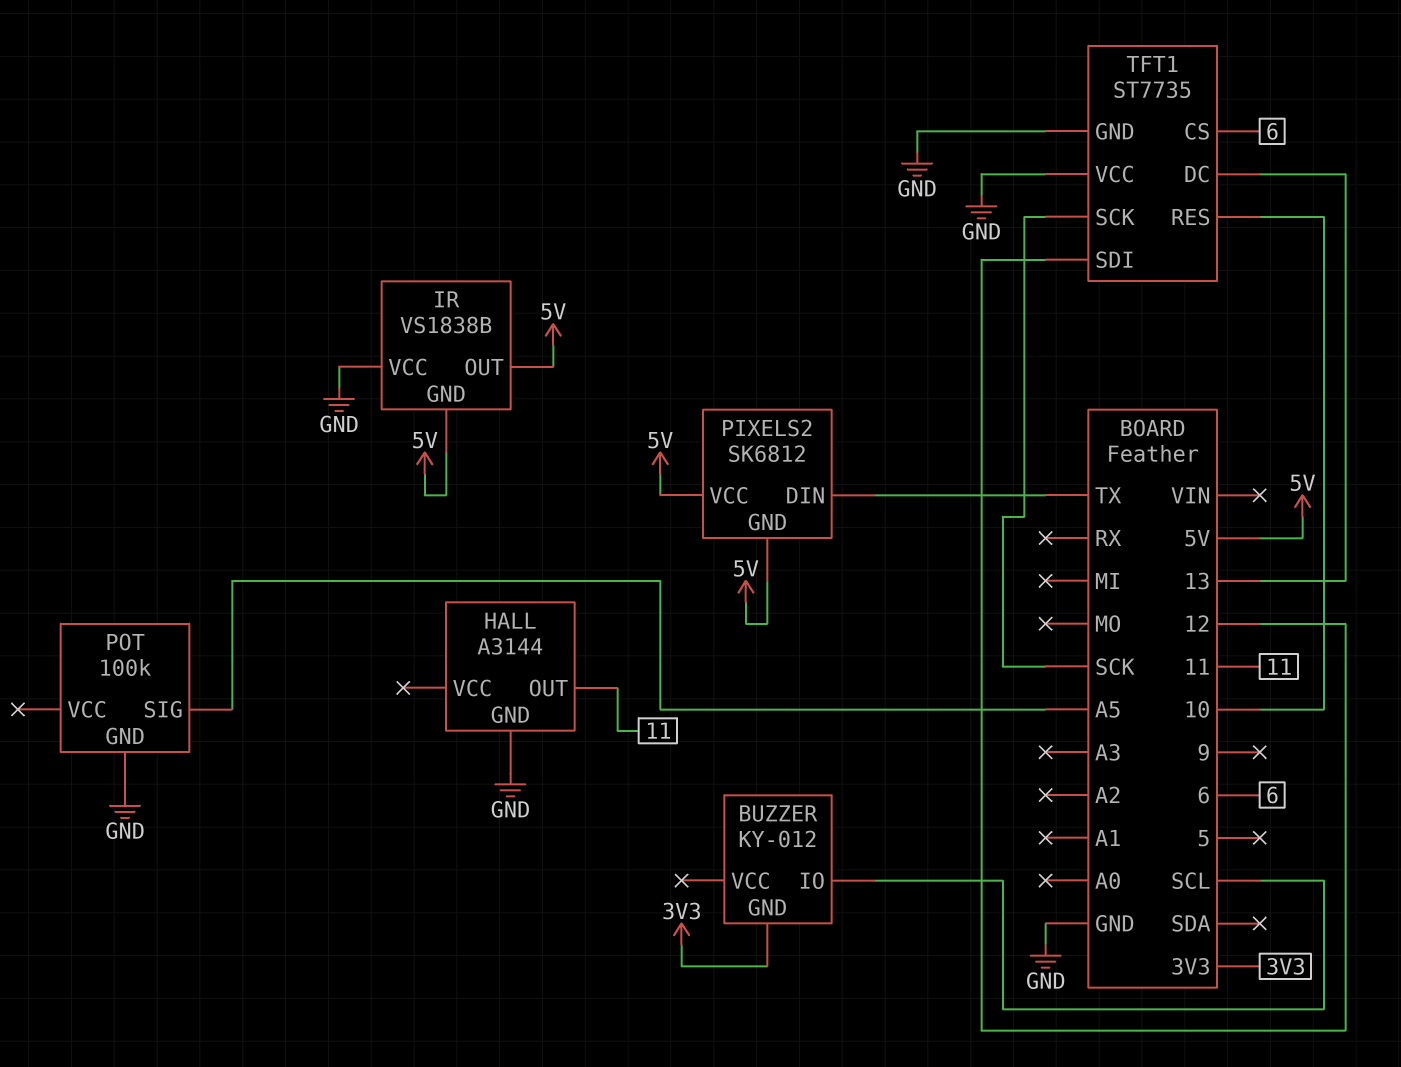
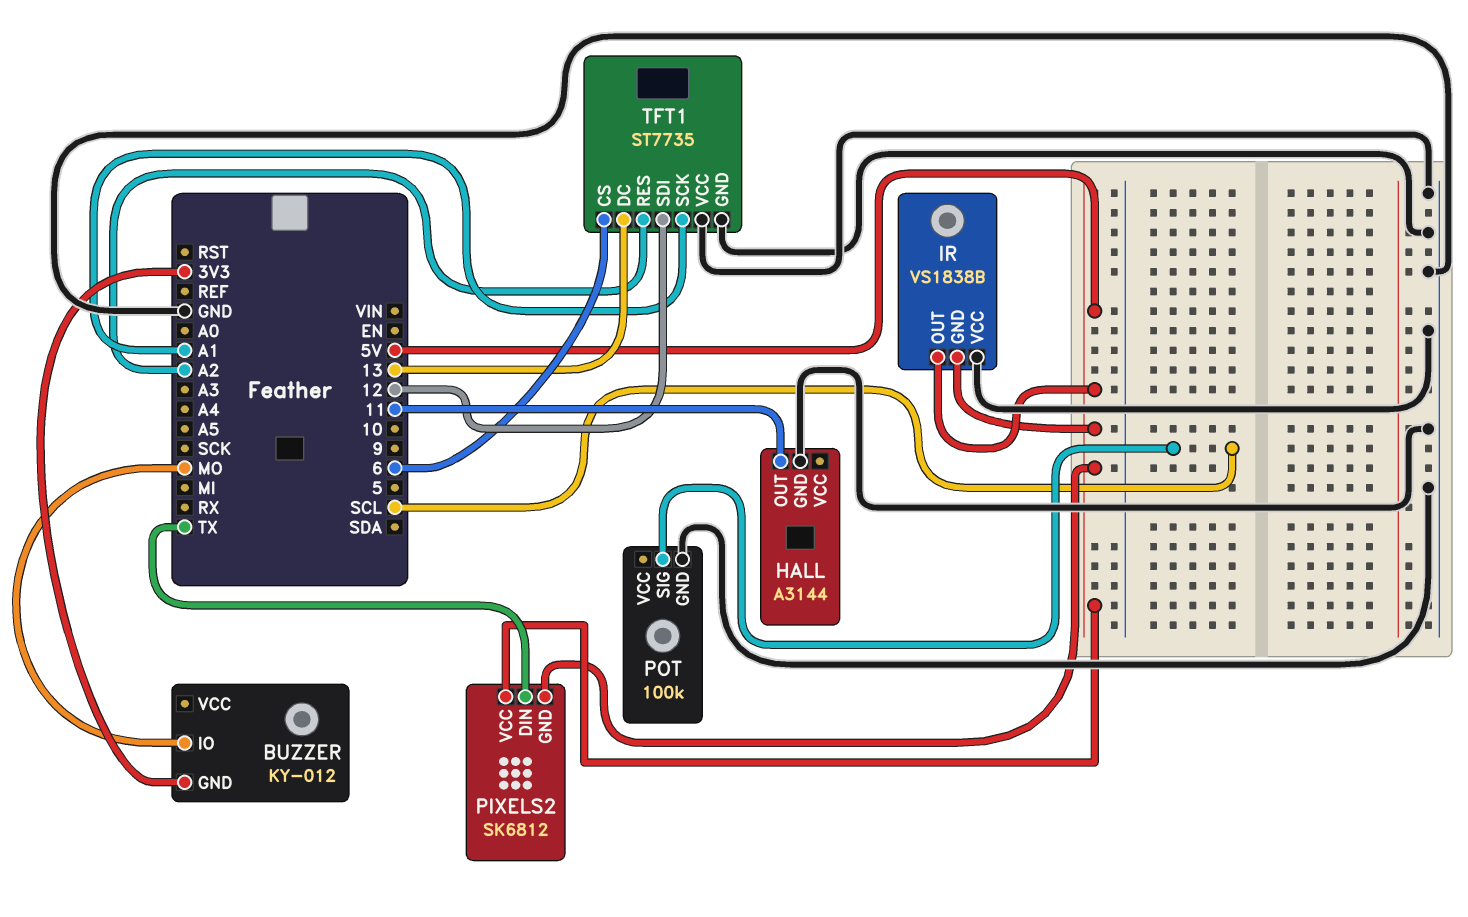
BUZZER pin IO: SCL -> MO
POT pin SIG: A5 -> SCL
TFT1 pin RES: 10 -> A2
TFT1 pin SCK: SCK -> A1

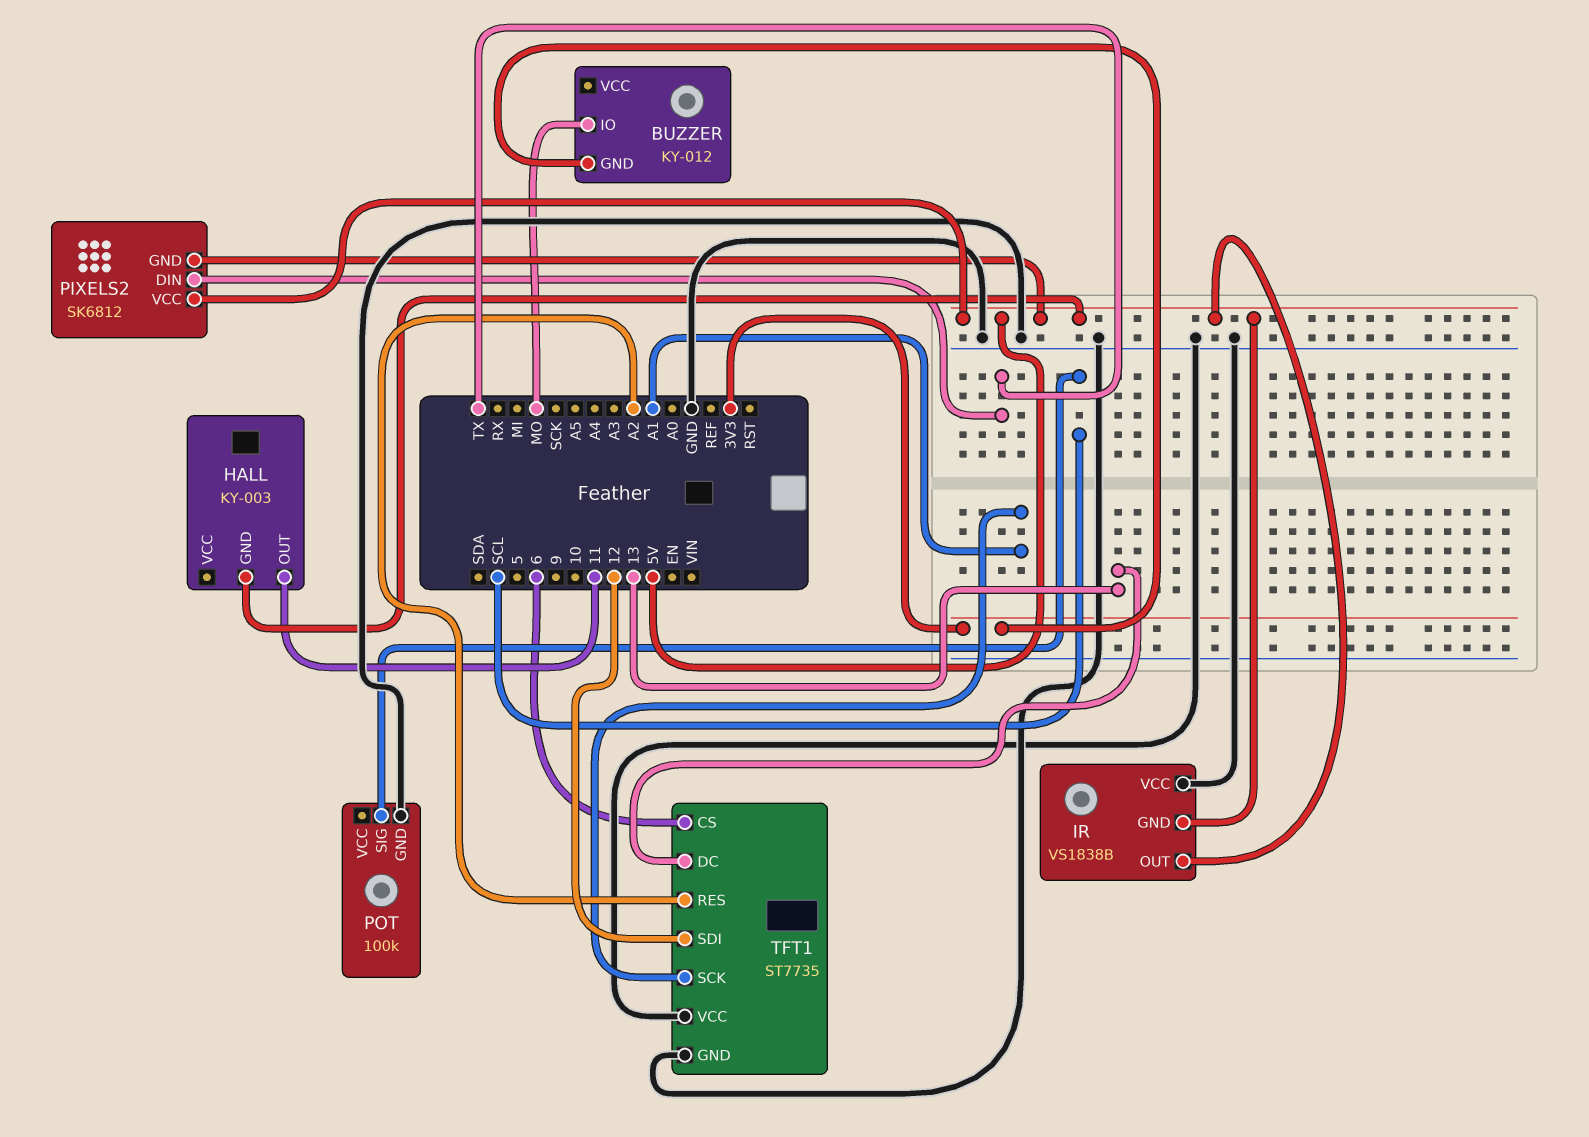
HALL: A3144 -> KY-003
HALL pin GND: GND -> 5V

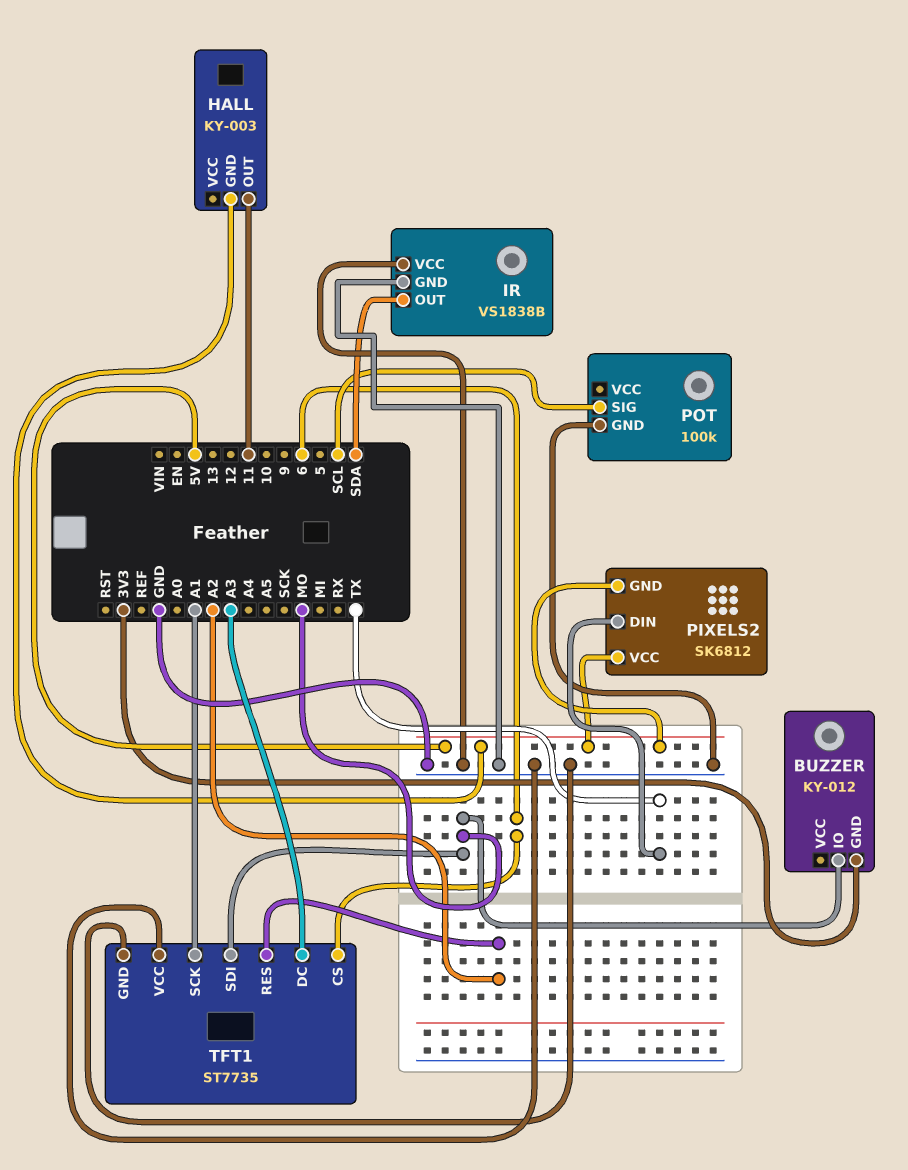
IR pin GND: 5V -> GND
IR pin OUT: 5V -> SDA
TFT1 pin DC: 13 -> A3
TFT1 pin SDI: 12 -> MO

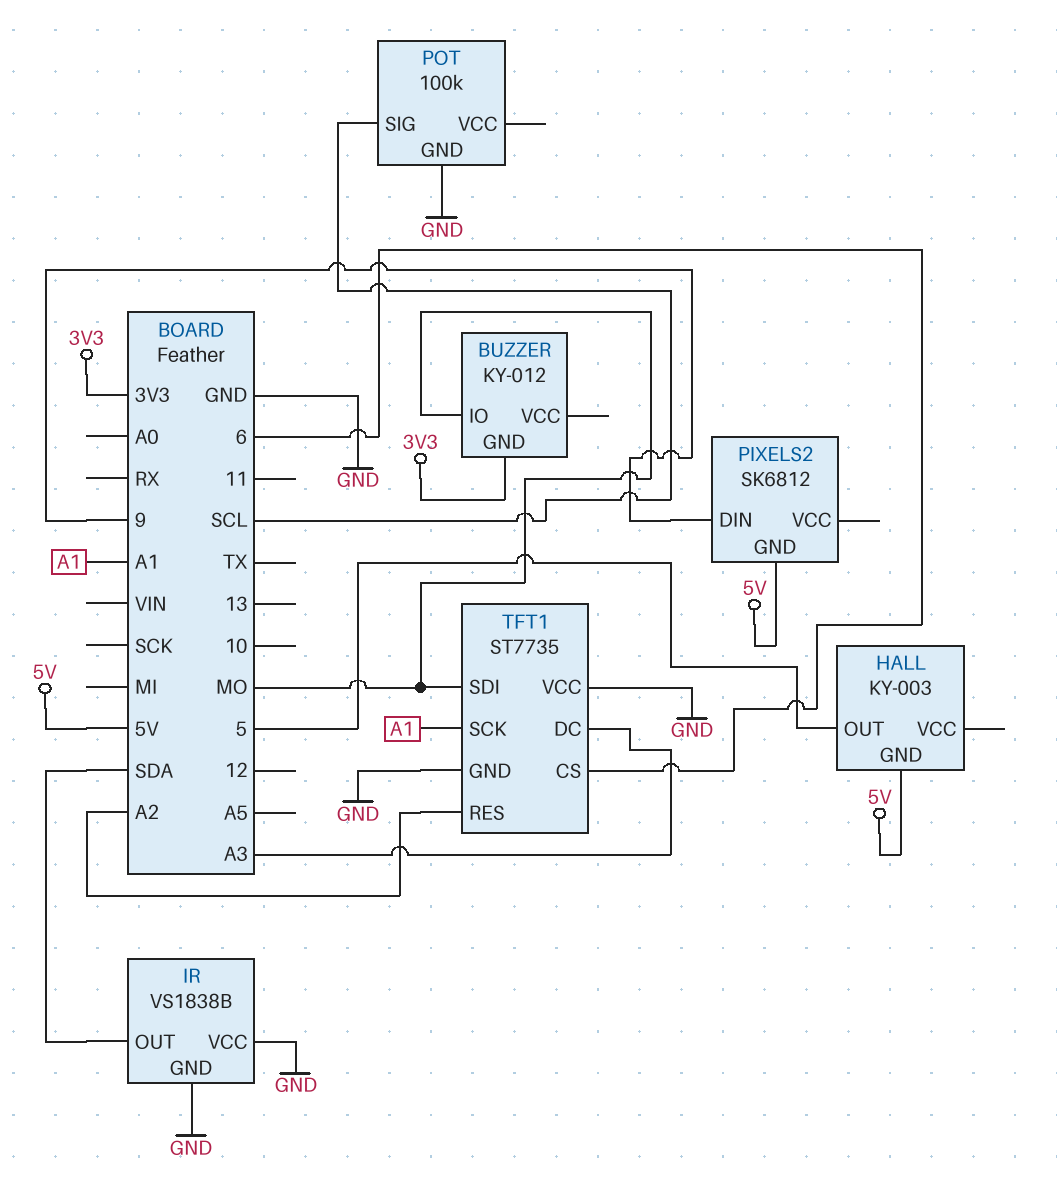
HALL pin OUT: 11 -> 5
PIXELS2 pin DIN: TX -> 9
PIXELS2 pin VCC: 5V -> none

